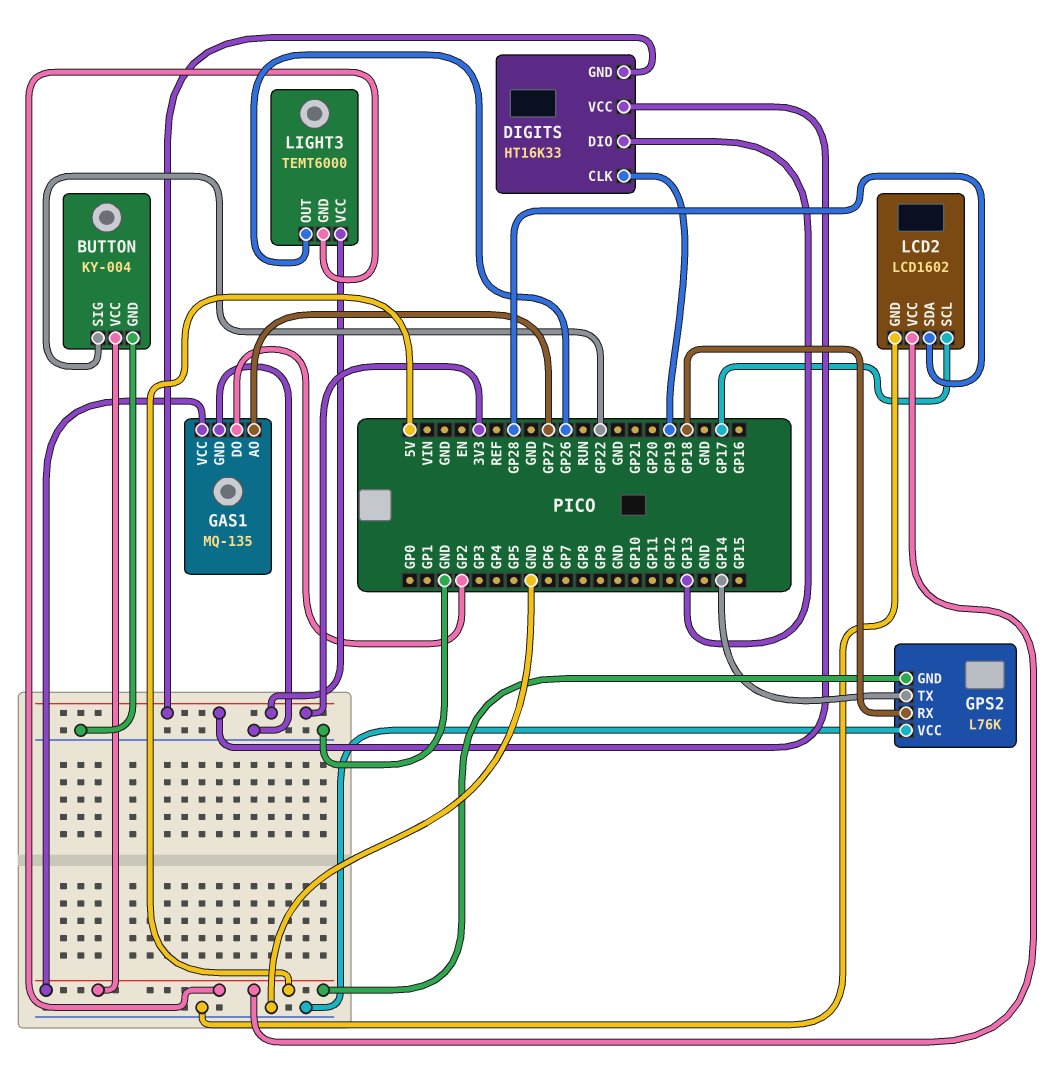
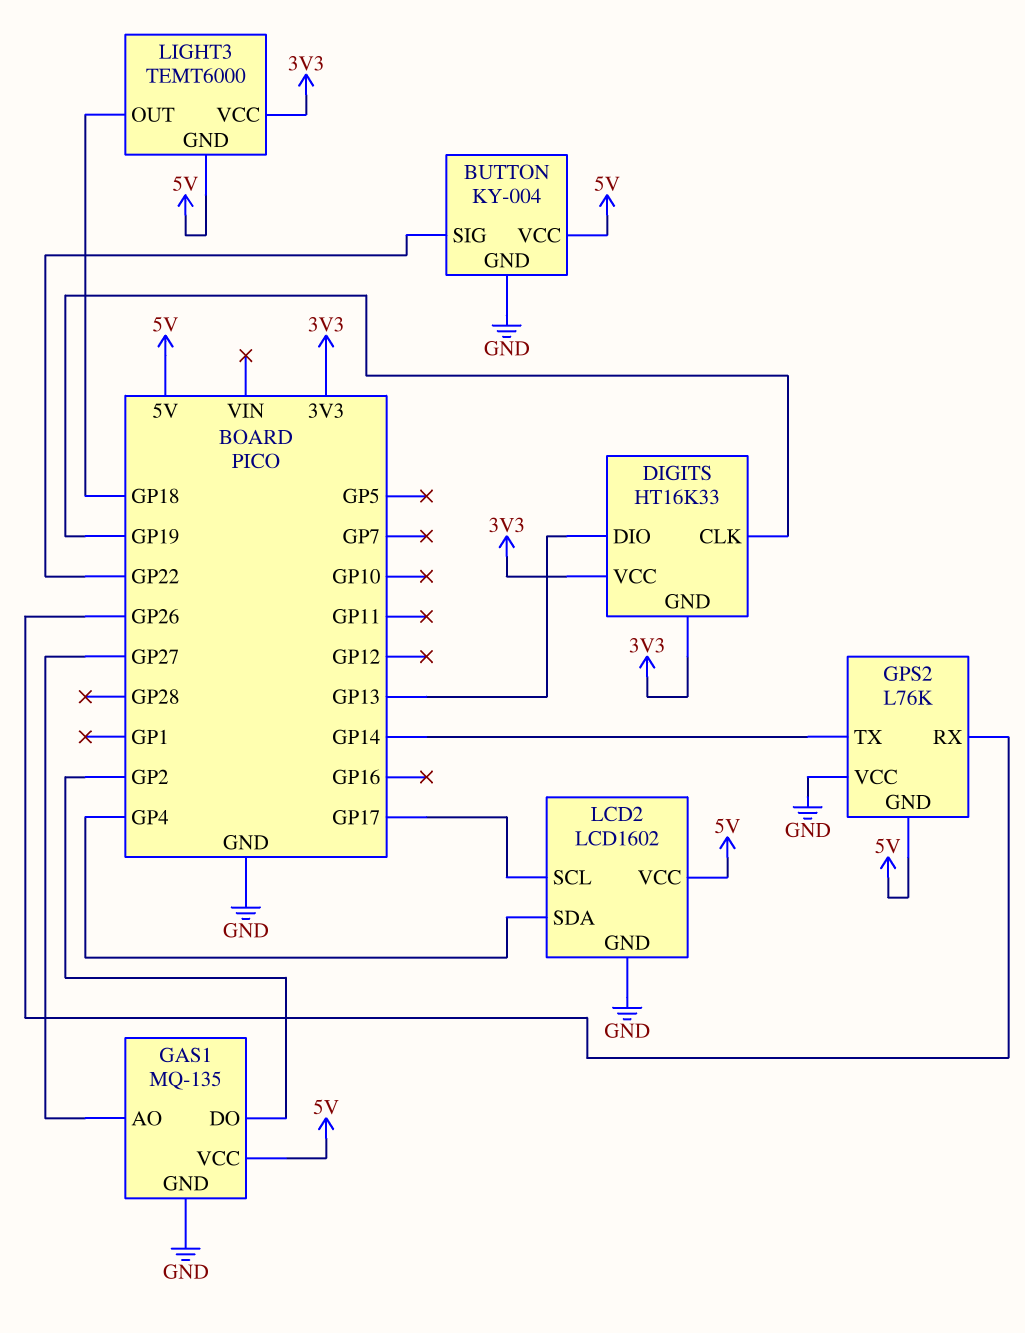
GPS2 pin RX: GP18 -> GP26
LCD2 pin SDA: GP28 -> GP4
LIGHT3 pin OUT: GP26 -> GP18

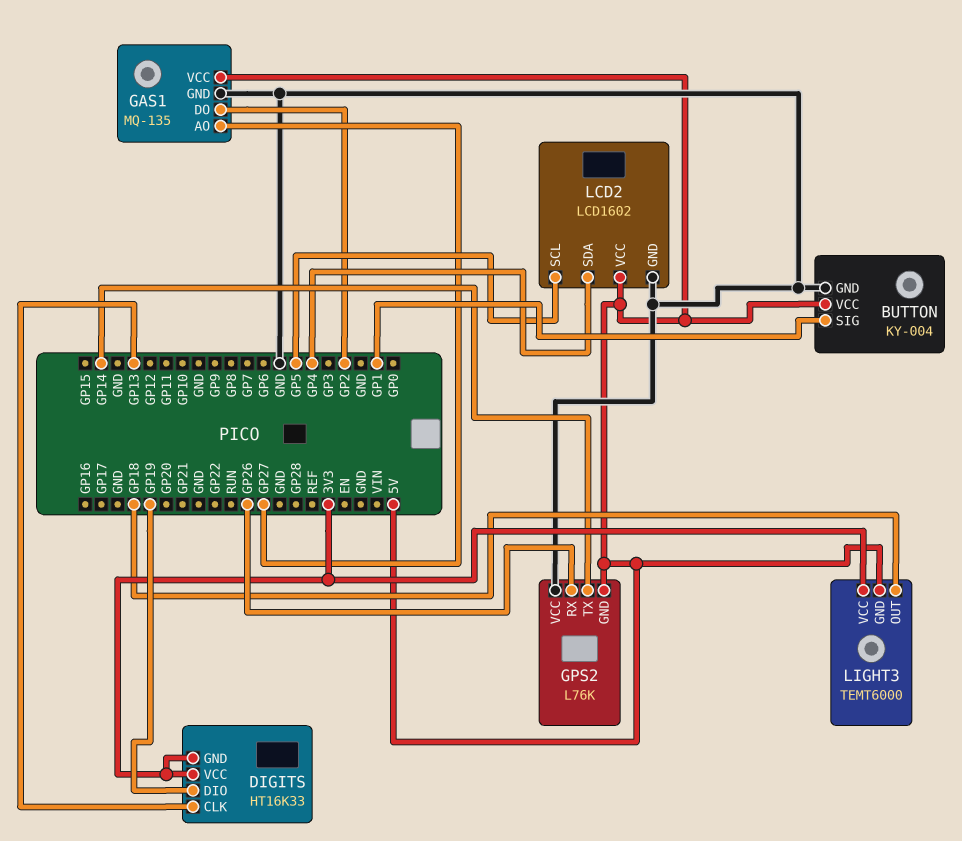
BUTTON pin SIG: GP22 -> GP1
DIGITS pin CLK: GP19 -> GP13
DIGITS pin DIO: GP13 -> GP19
LCD2 pin SCL: GP17 -> GP5

